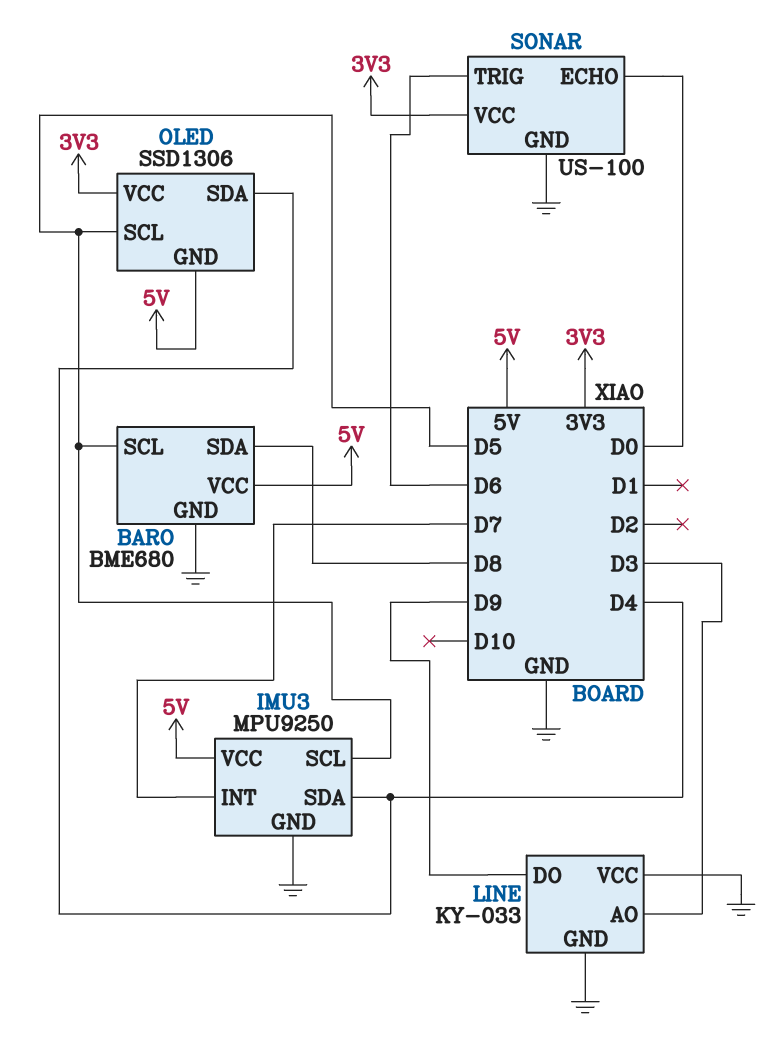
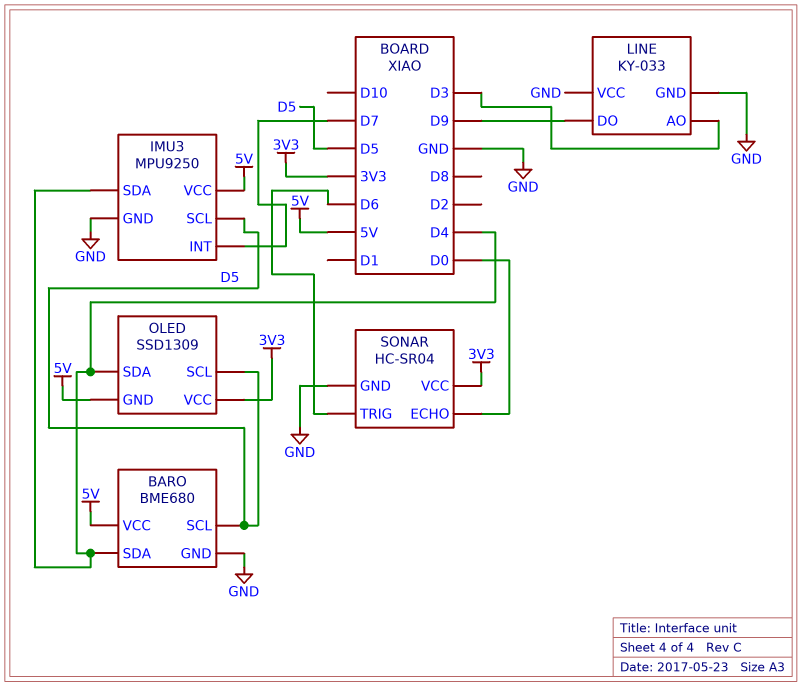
BARO pin SDA: D8 -> D4
OLED: SSD1306 -> SSD1309
SONAR: US-100 -> HC-SR04

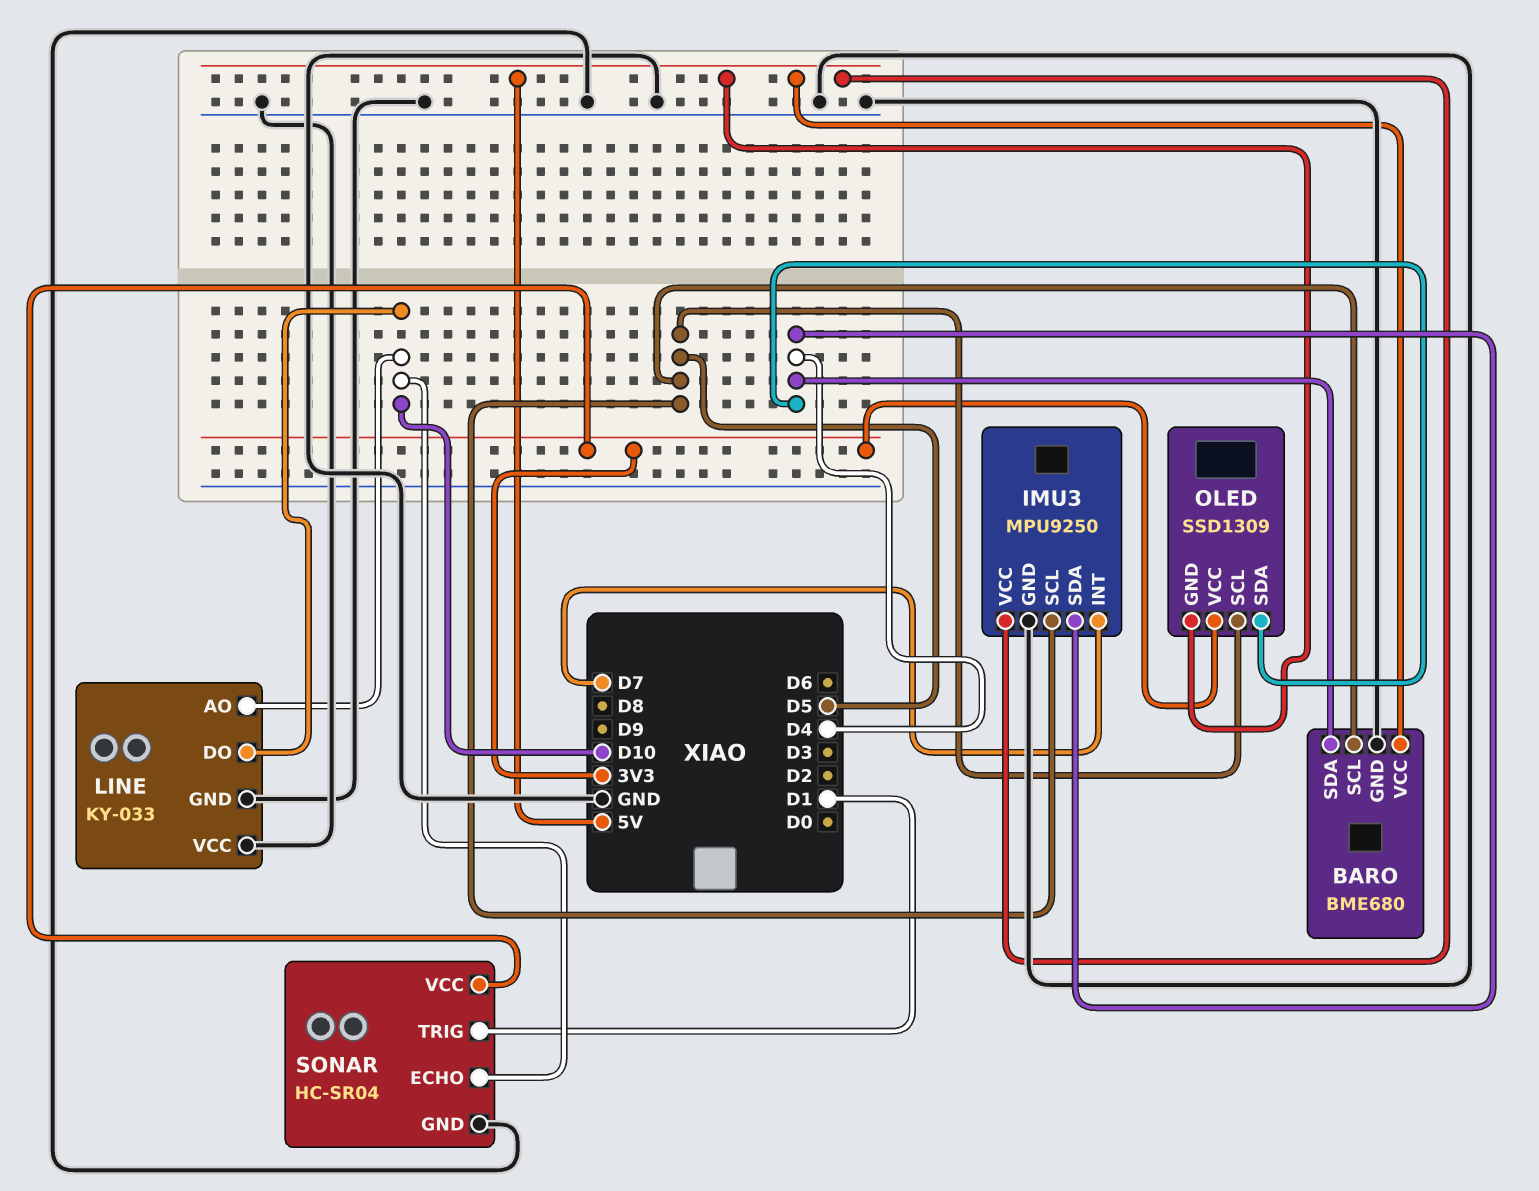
LINE pin AO: D3 -> D10
LINE pin DO: D9 -> D10
SONAR pin ECHO: D0 -> D10
SONAR pin TRIG: D6 -> D1

